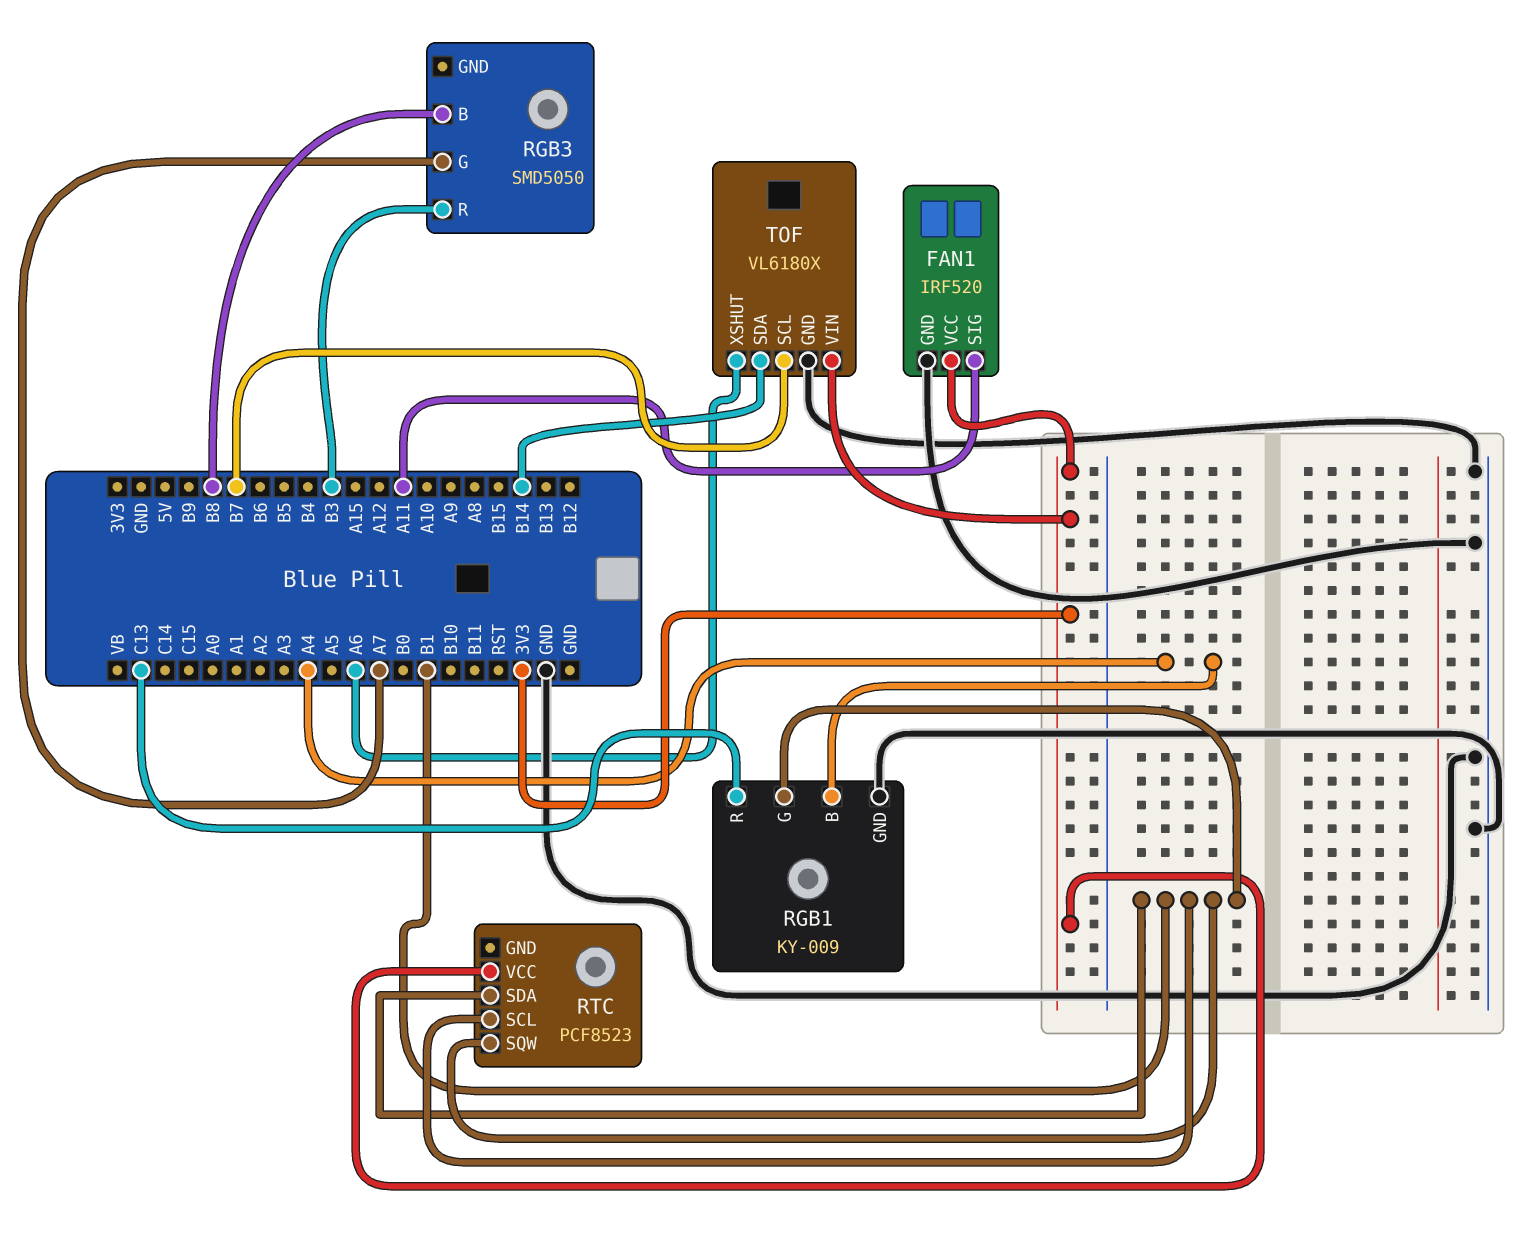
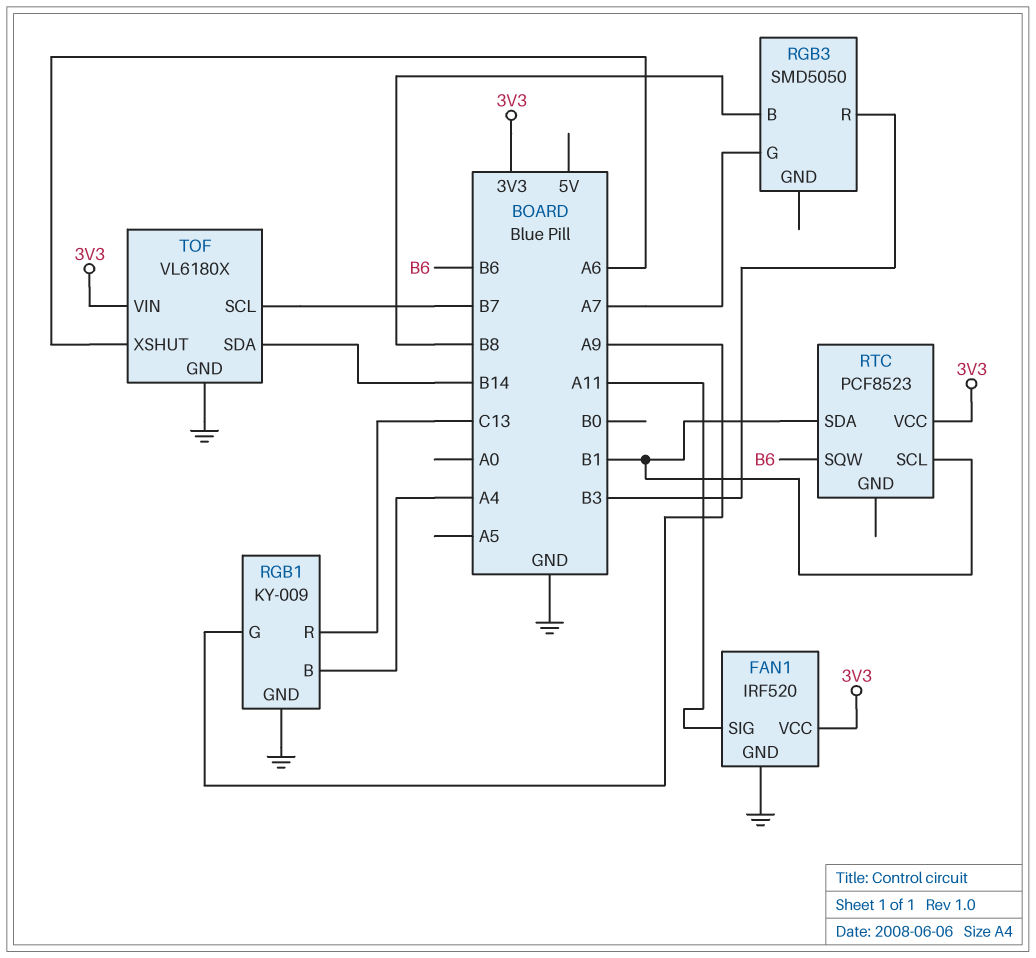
RGB1 pin G: B1 -> A9
RTC pin SQW: B1 -> B6

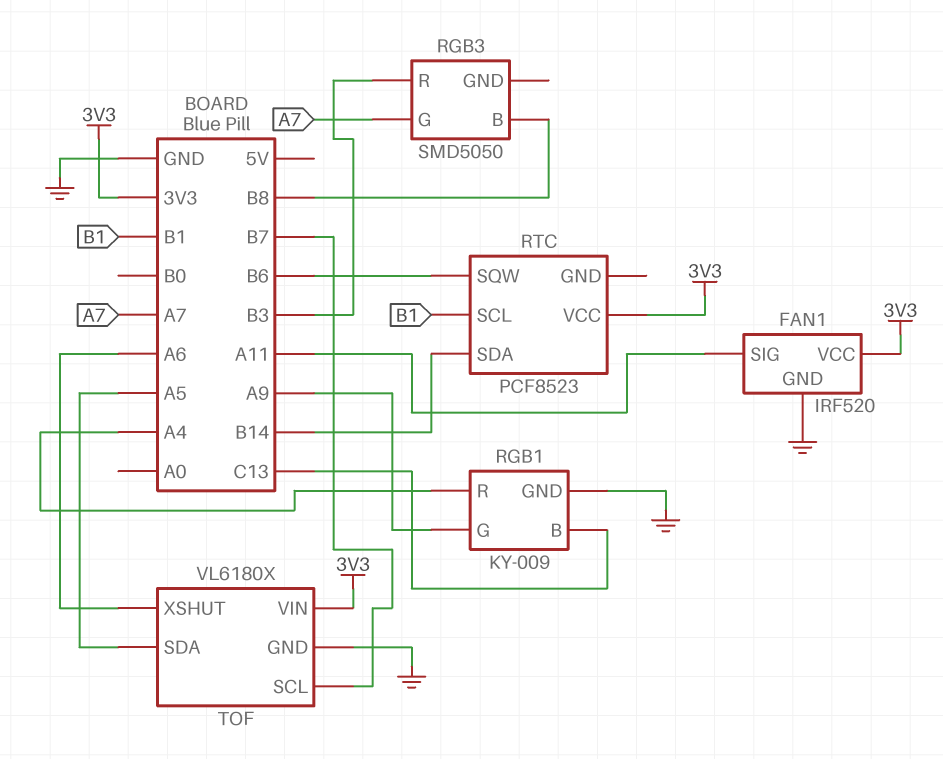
RGB1 pin B: A4 -> C13
RGB1 pin R: C13 -> A4
RTC pin SDA: B1 -> B14
TOF pin SDA: B14 -> A5

